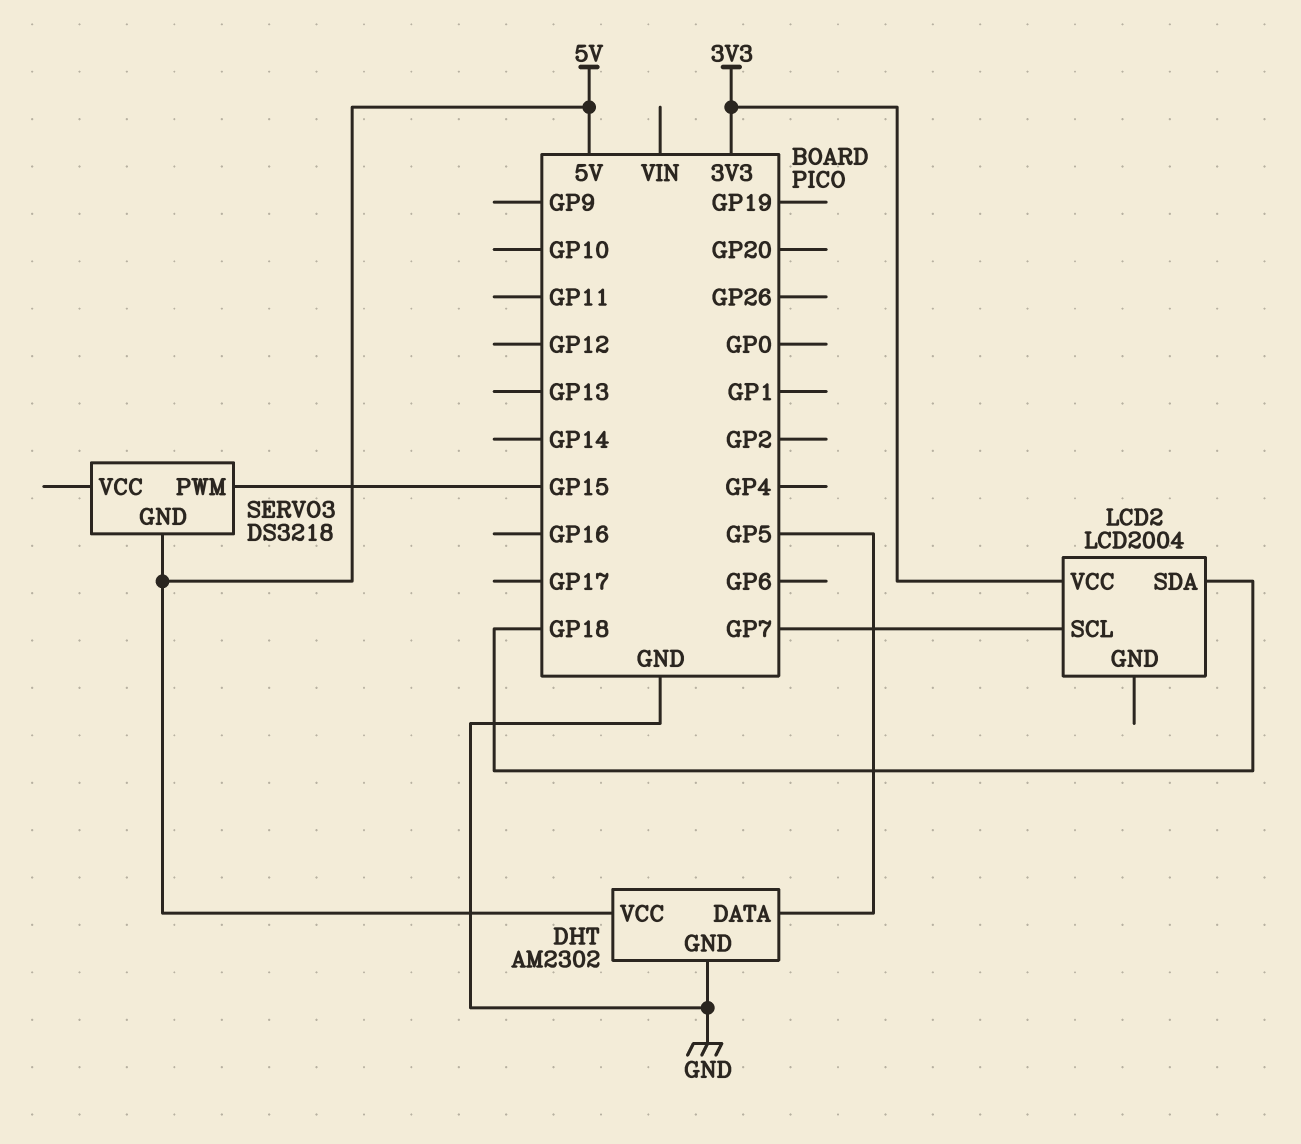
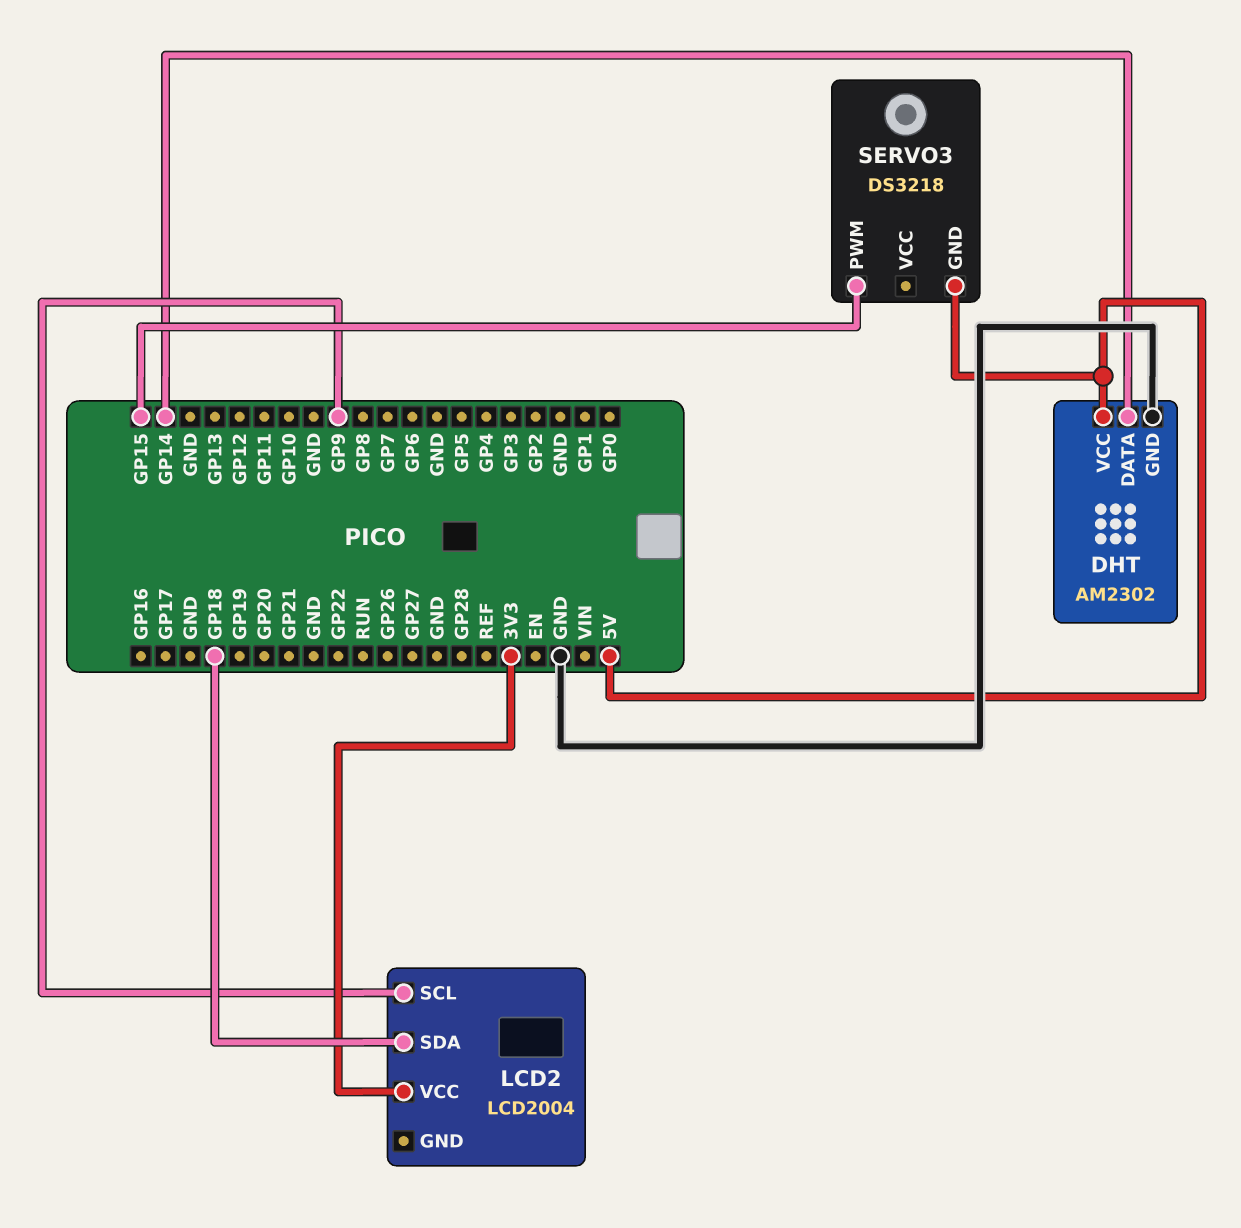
DHT pin DATA: GP5 -> GP14
LCD2 pin SCL: GP7 -> GP9

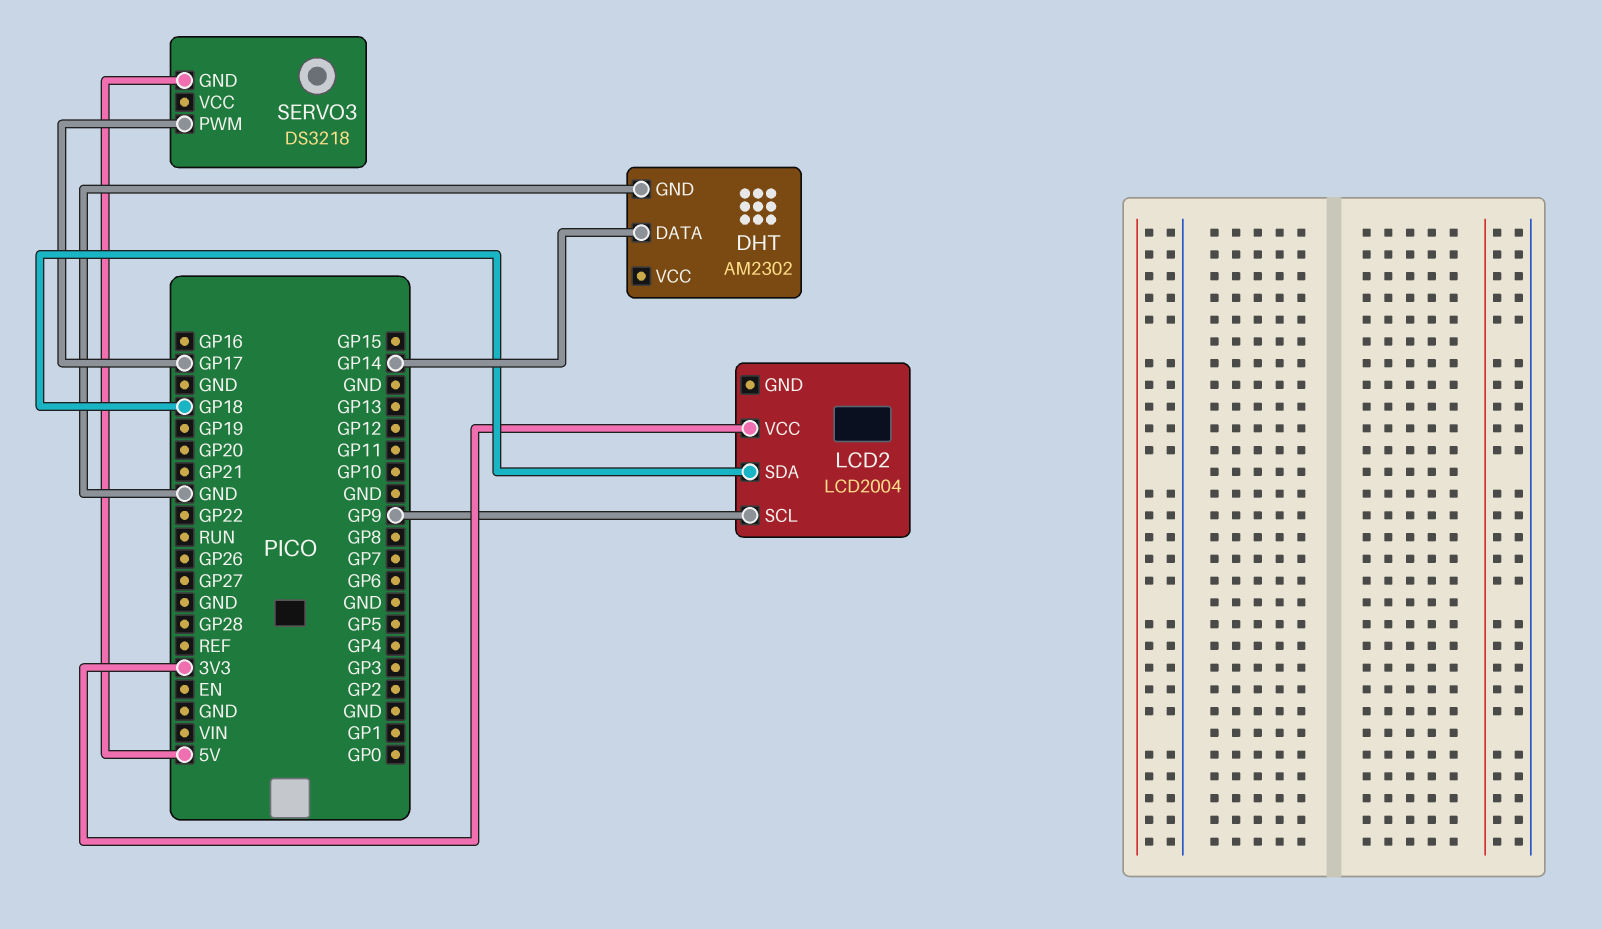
DHT pin VCC: 5V -> none
SERVO3 pin PWM: GP15 -> GP17

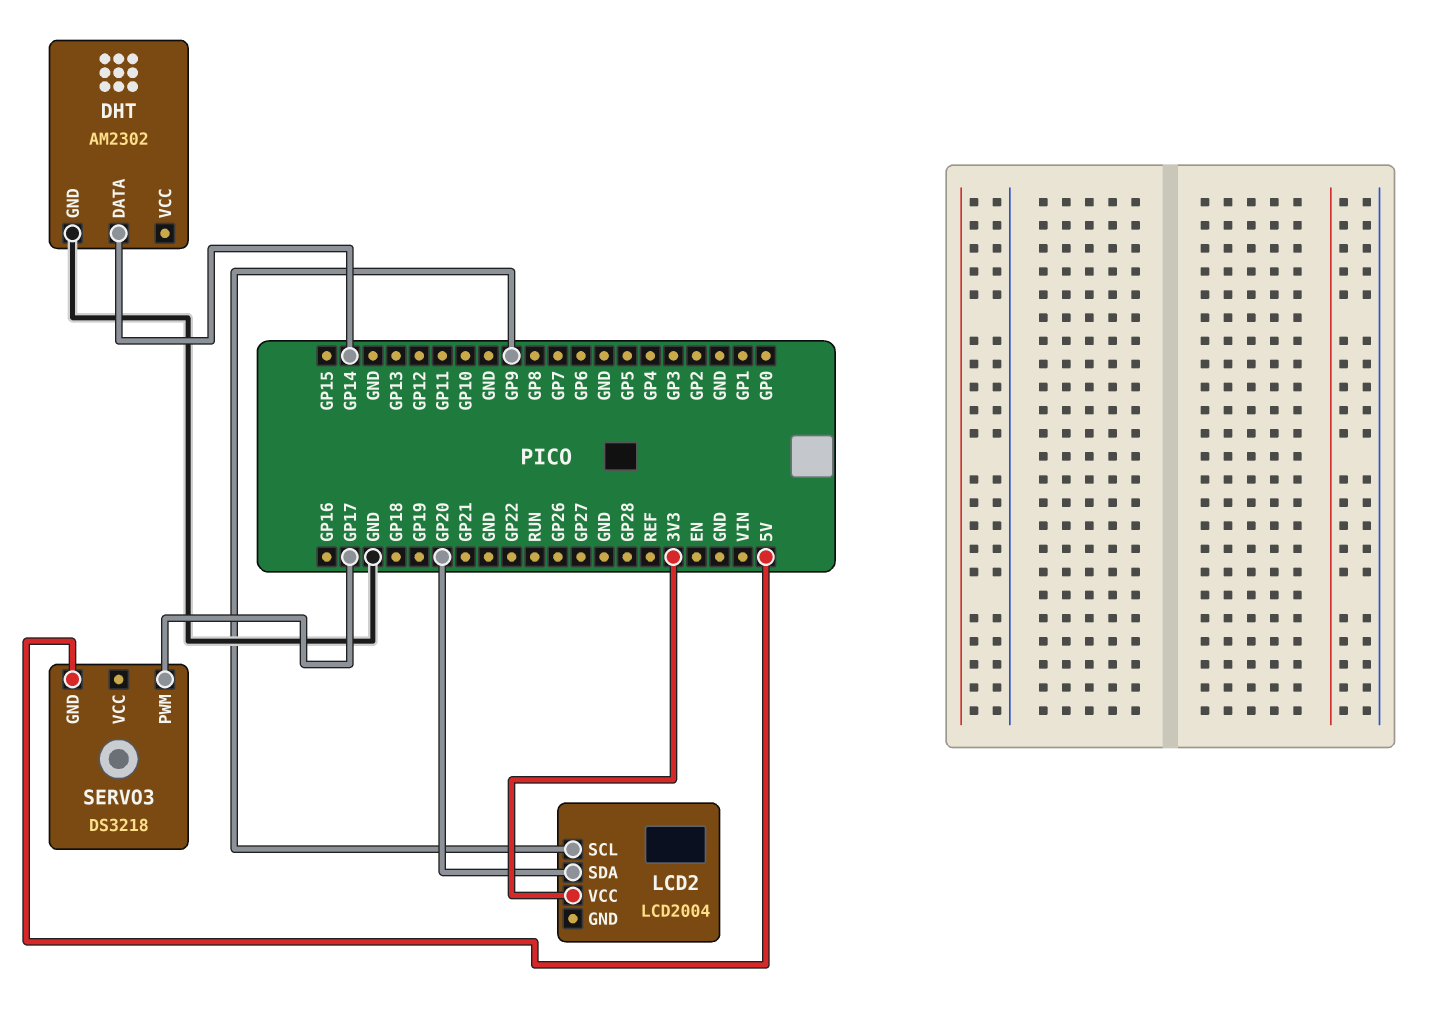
LCD2 pin SDA: GP18 -> GP20

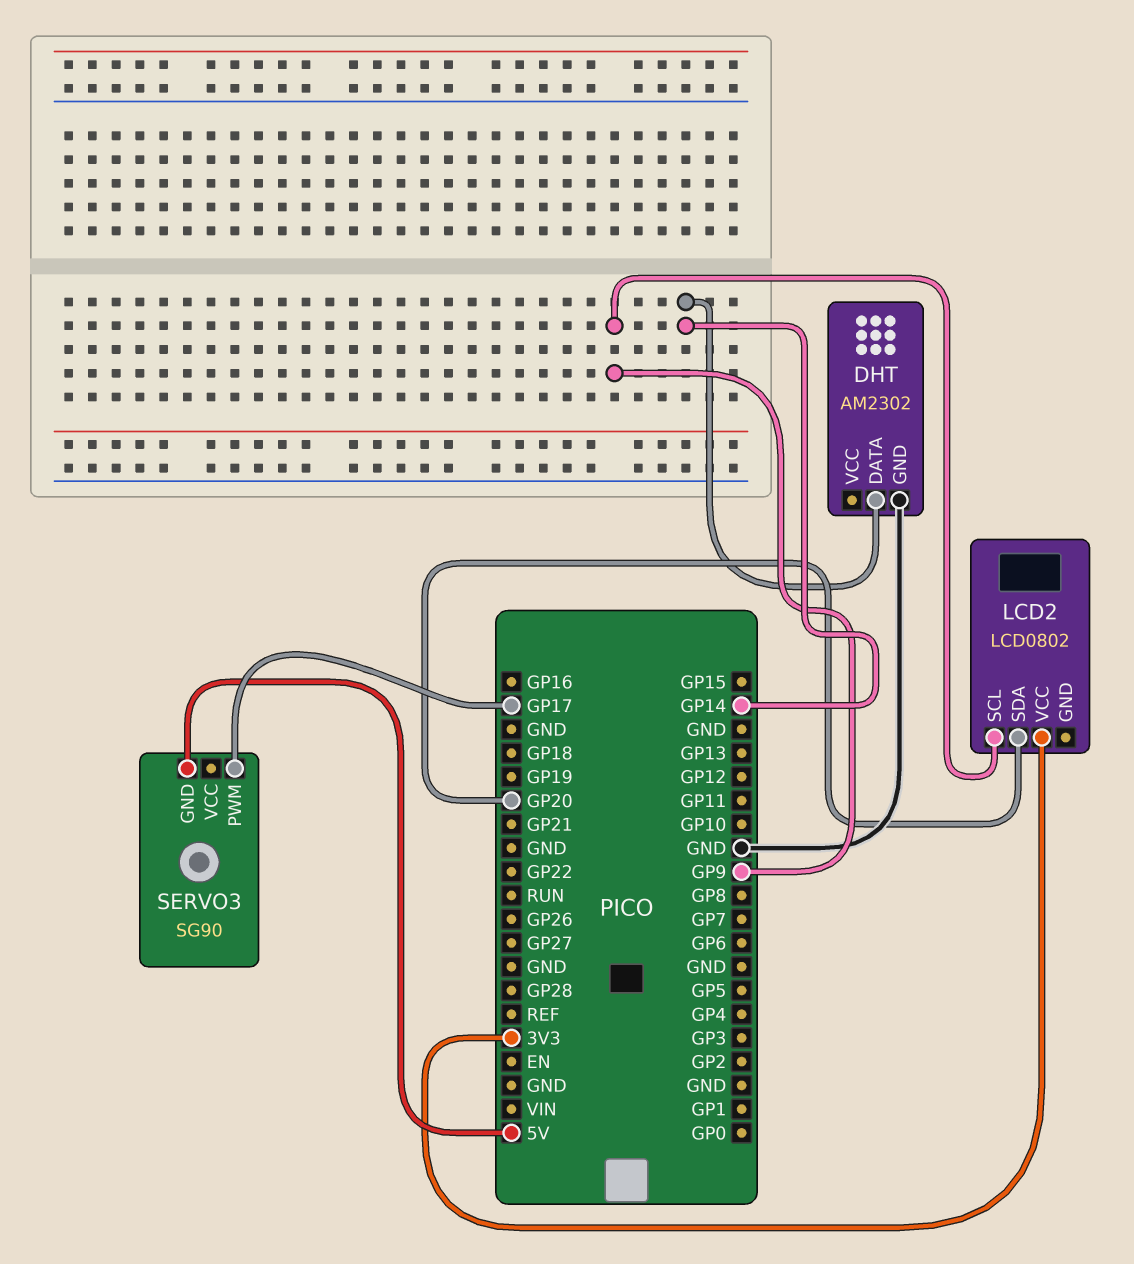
LCD2: LCD2004 -> LCD0802
SERVO3: DS3218 -> SG90

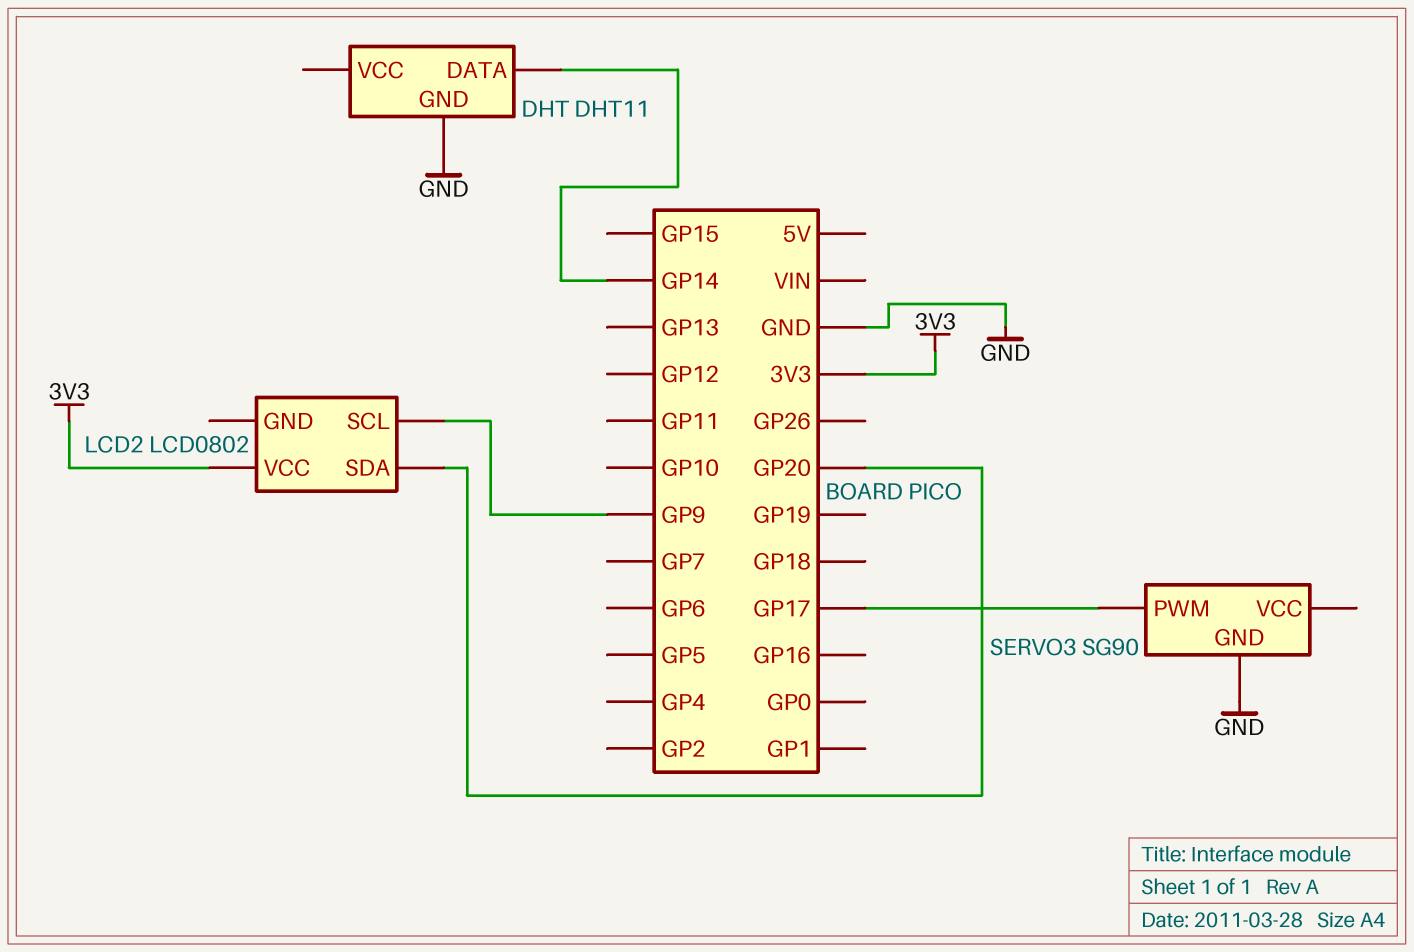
DHT: AM2302 -> DHT11
SERVO3 pin GND: 5V -> GND

